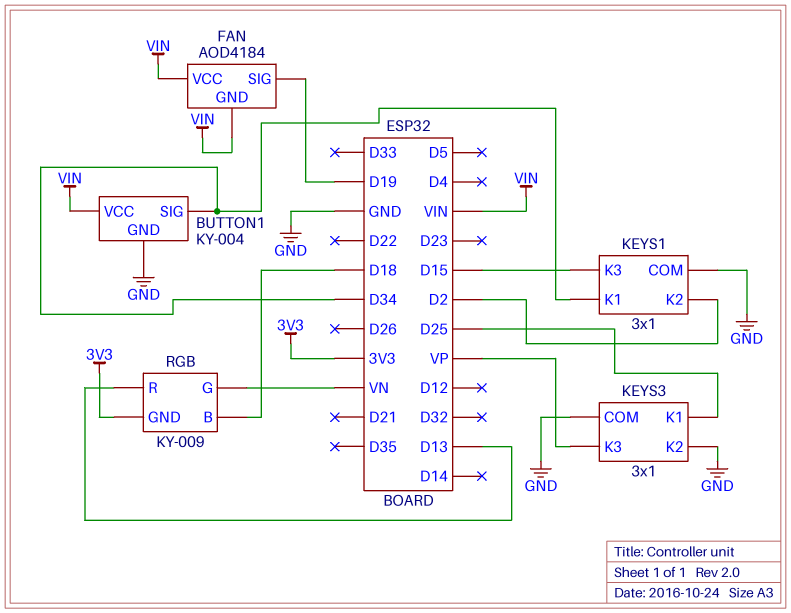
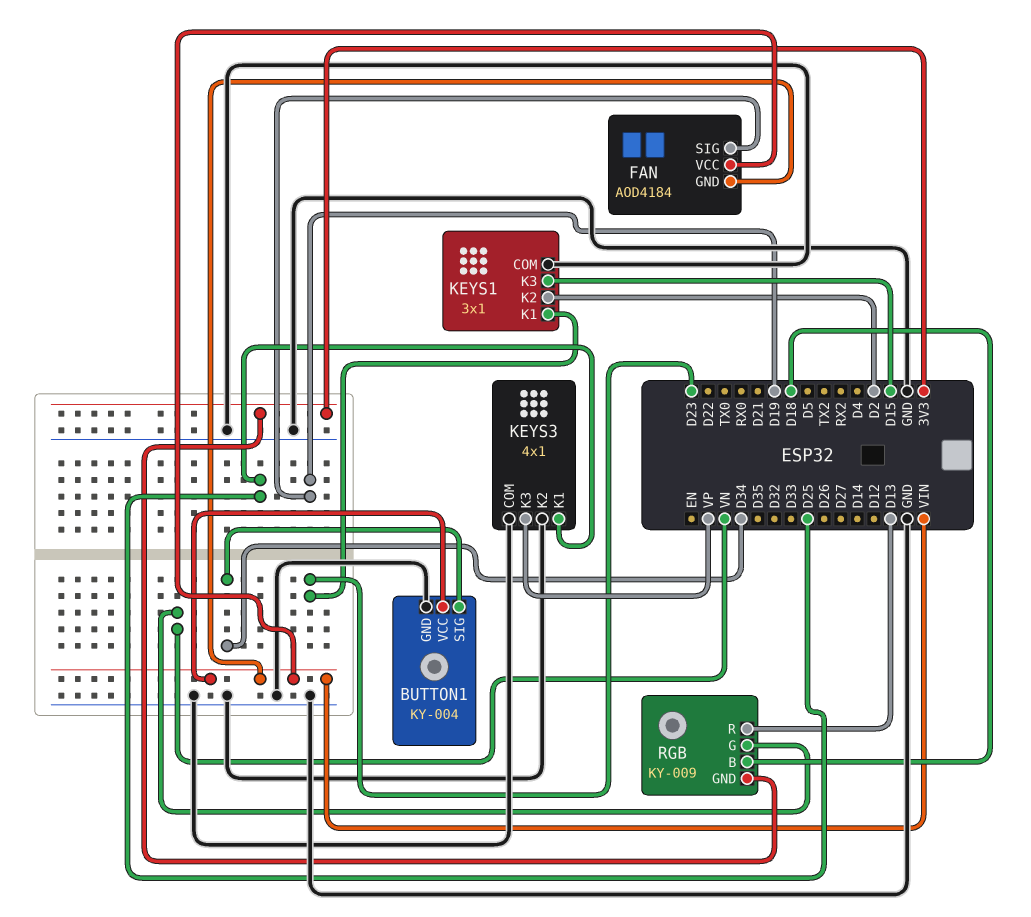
KEYS1 pin K1: D34 -> D23
KEYS3: 3x1 -> 4x1

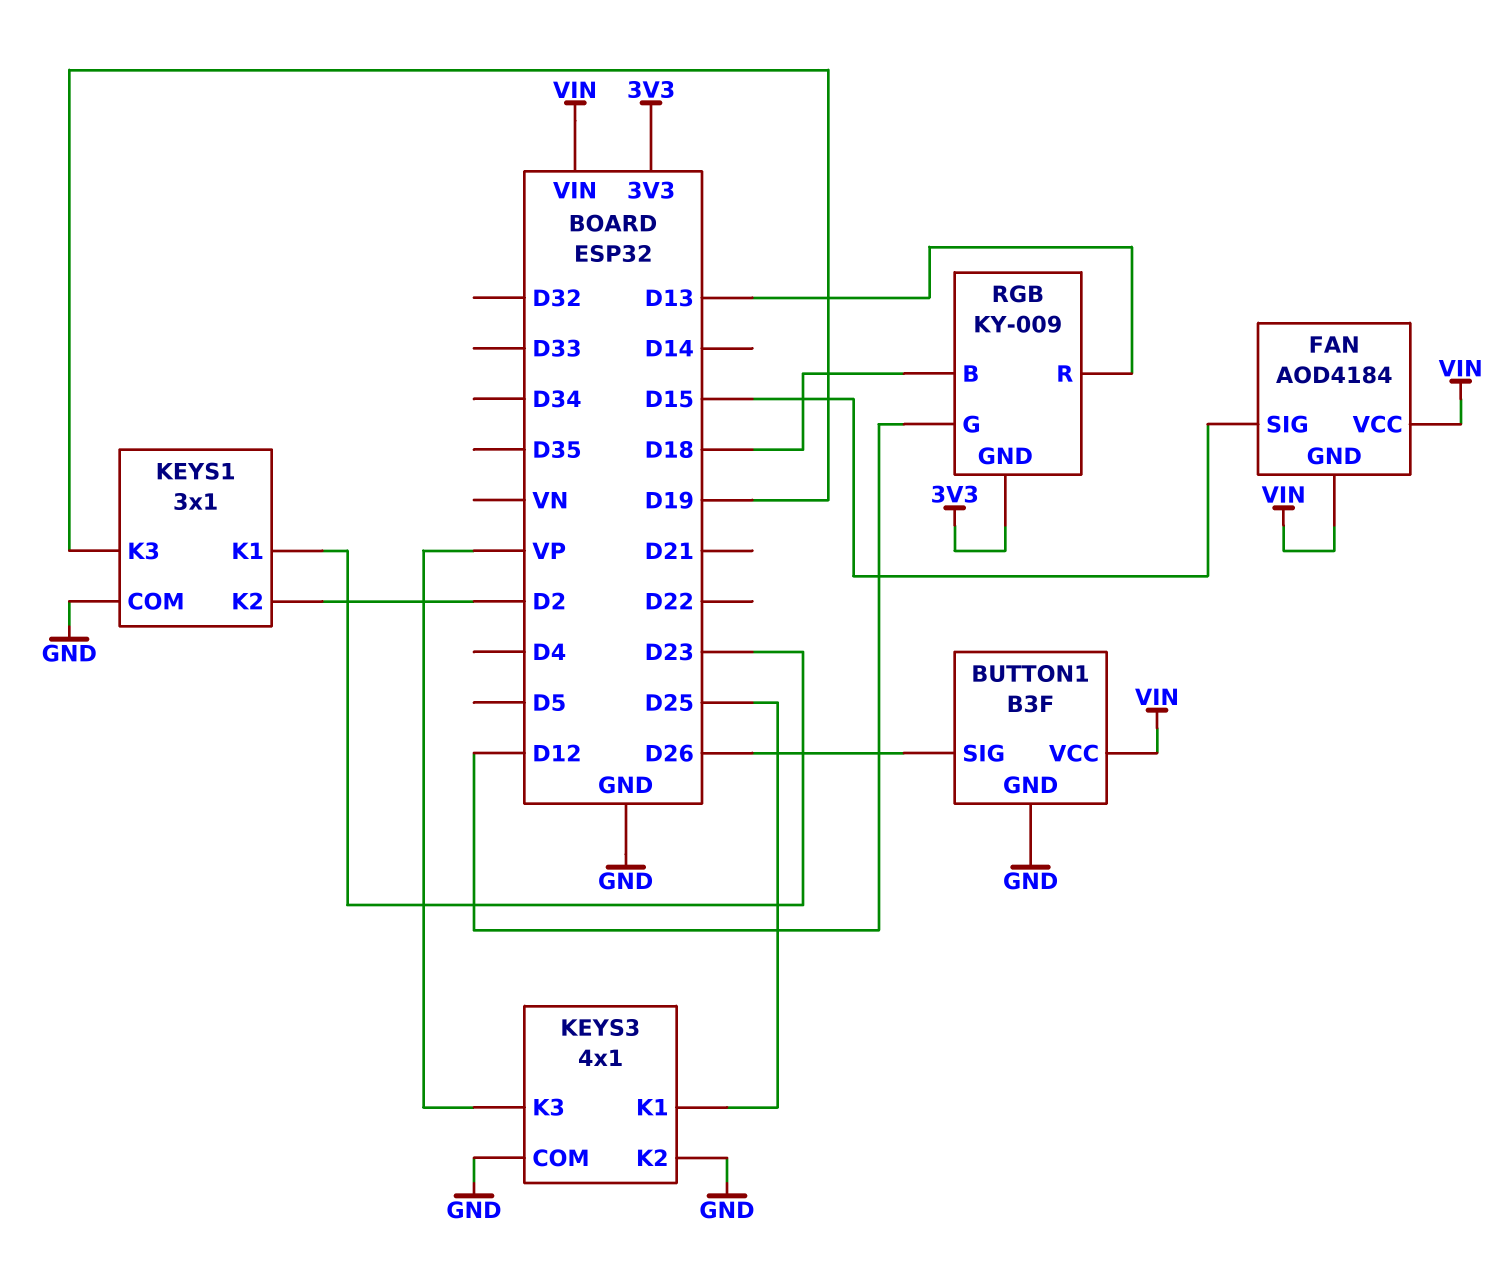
BUTTON1: KY-004 -> B3F
BUTTON1 pin SIG: D34 -> D26
FAN pin SIG: D19 -> D15
KEYS1 pin K3: D15 -> D19
RGB pin G: VN -> D12

